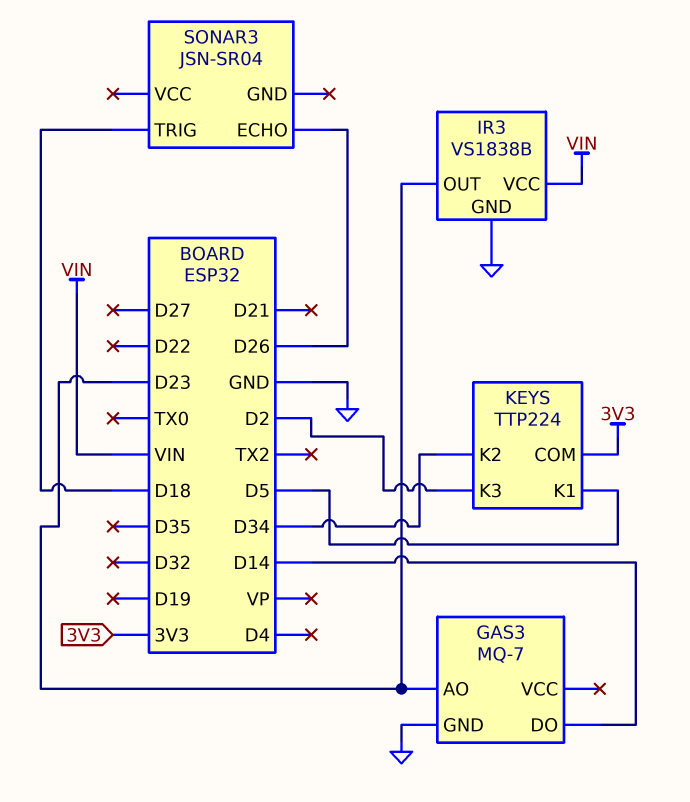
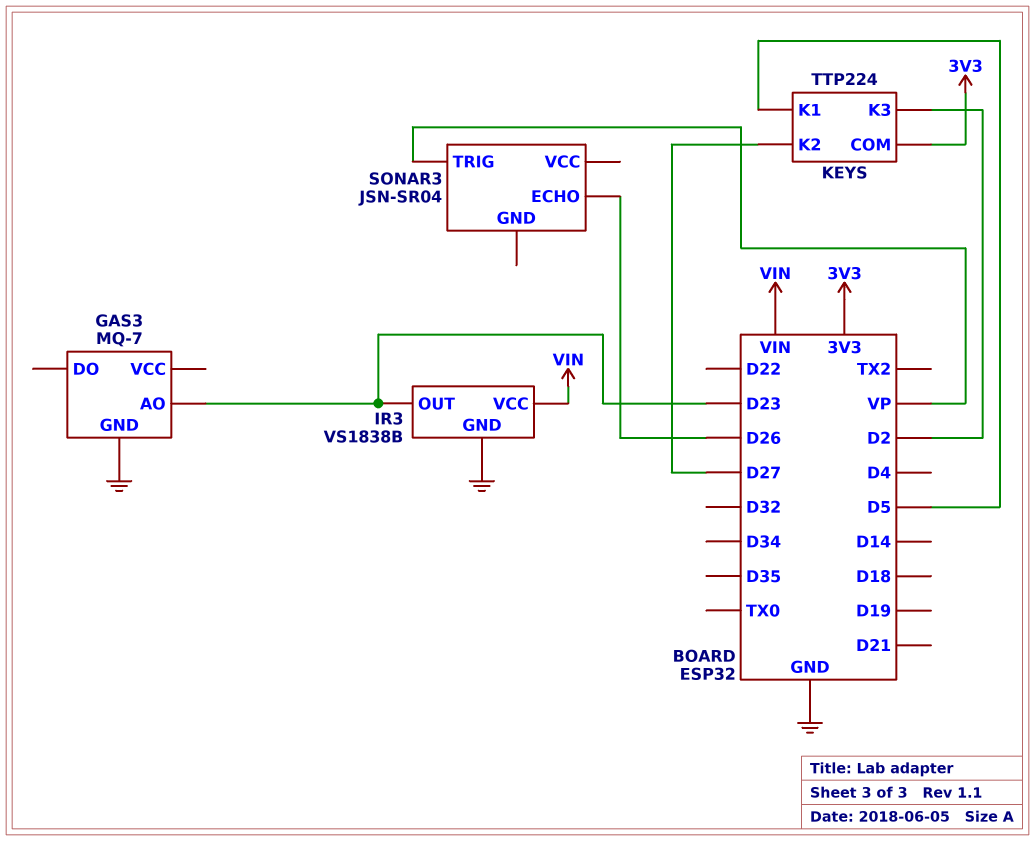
GAS3 pin DO: D14 -> none
KEYS pin K2: D34 -> D27
SONAR3 pin TRIG: D18 -> VP

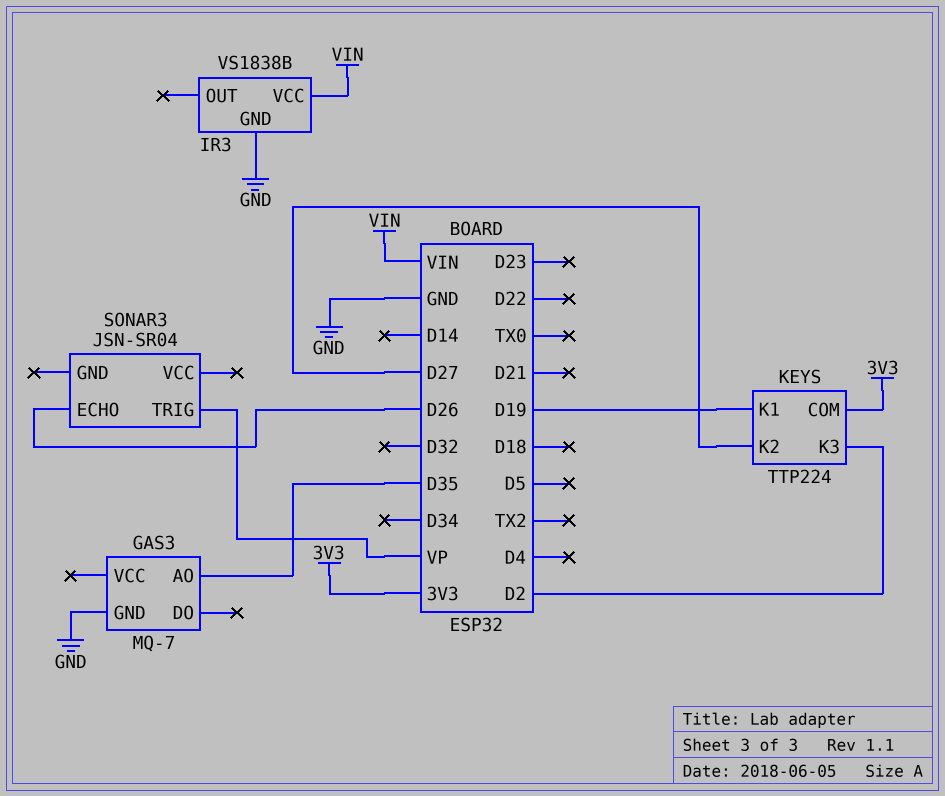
GAS3 pin AO: D23 -> D35
IR3 pin OUT: D23 -> none
KEYS pin K1: D5 -> D19

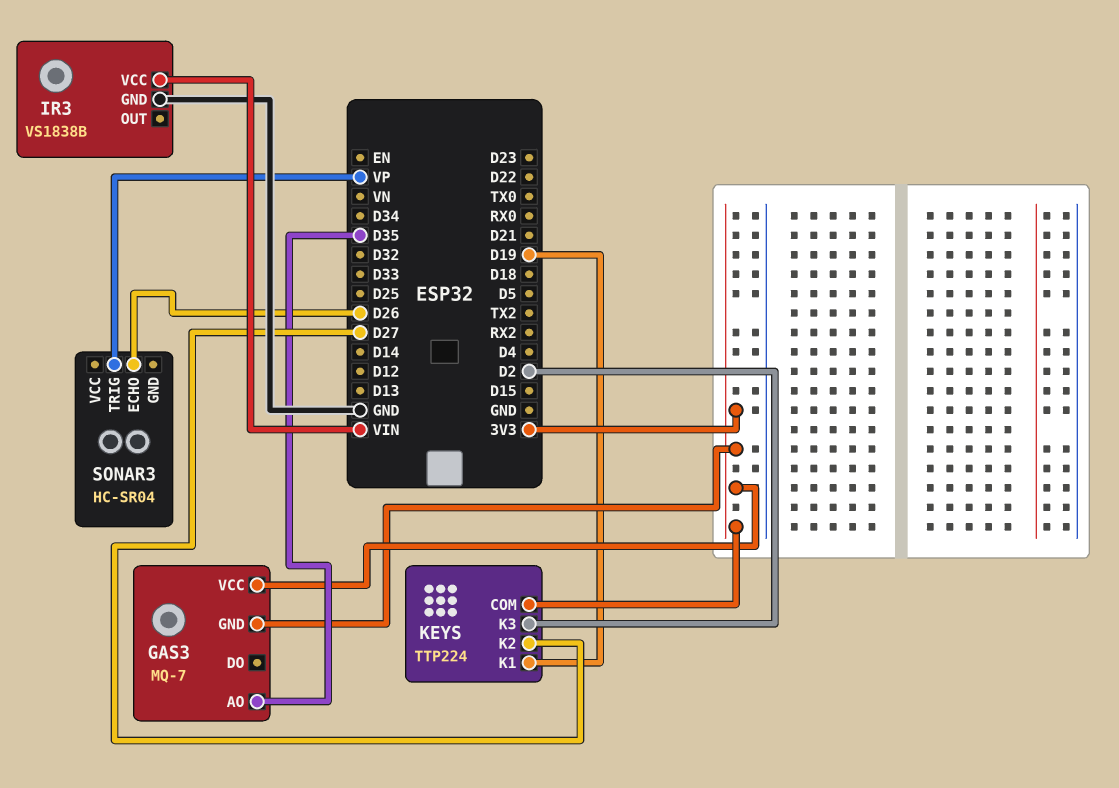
GAS3 pin GND: GND -> 3V3
GAS3 pin VCC: none -> 3V3
SONAR3: JSN-SR04 -> HC-SR04

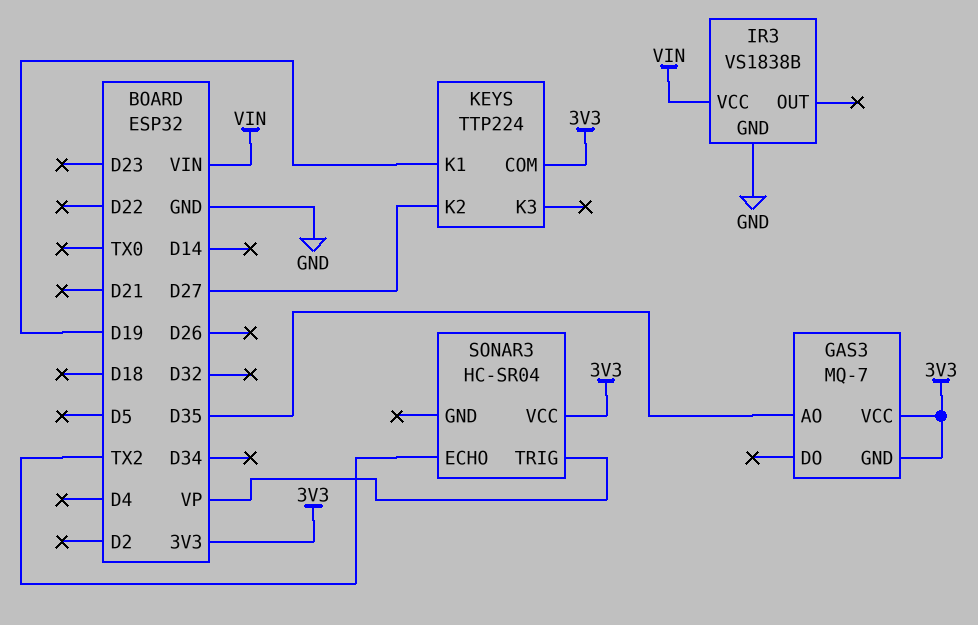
KEYS pin K3: D2 -> none
SONAR3 pin ECHO: D26 -> TX2
SONAR3 pin VCC: none -> 3V3

